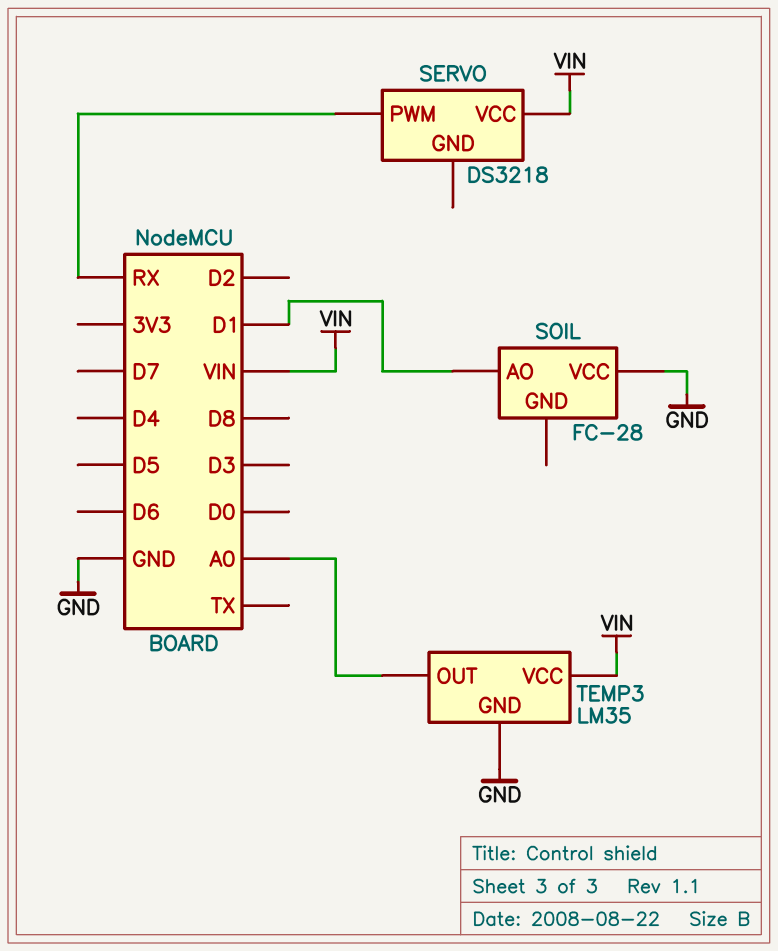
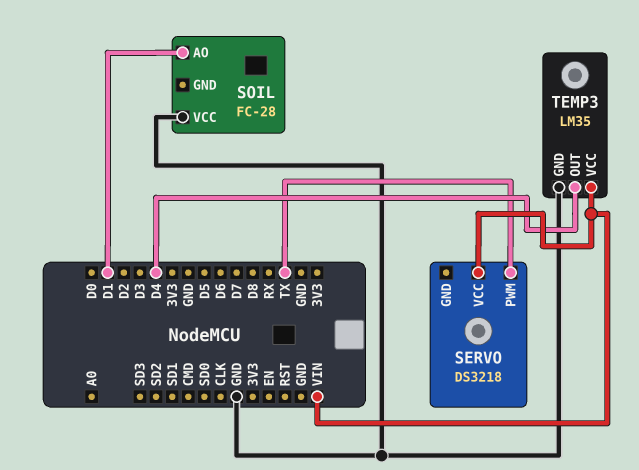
SERVO pin PWM: RX -> TX
TEMP3 pin OUT: A0 -> D4

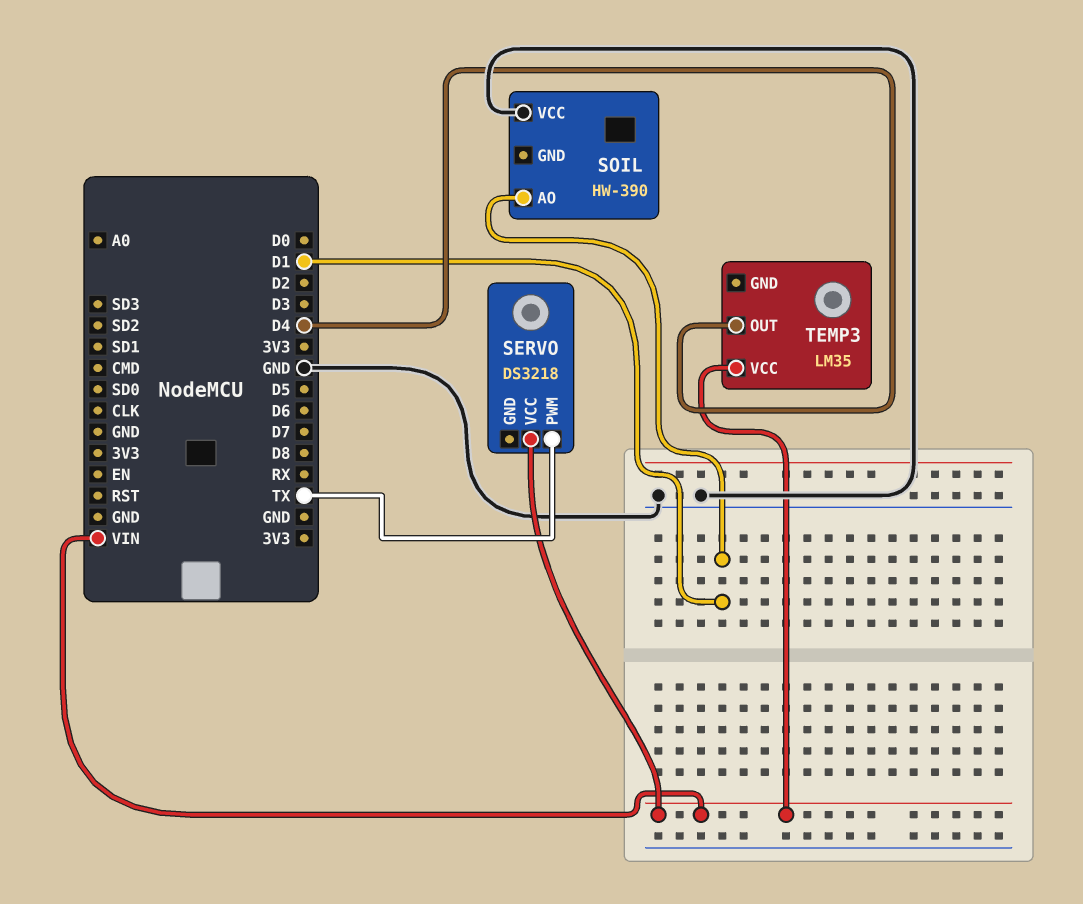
SOIL: FC-28 -> HW-390
TEMP3 pin GND: GND -> none

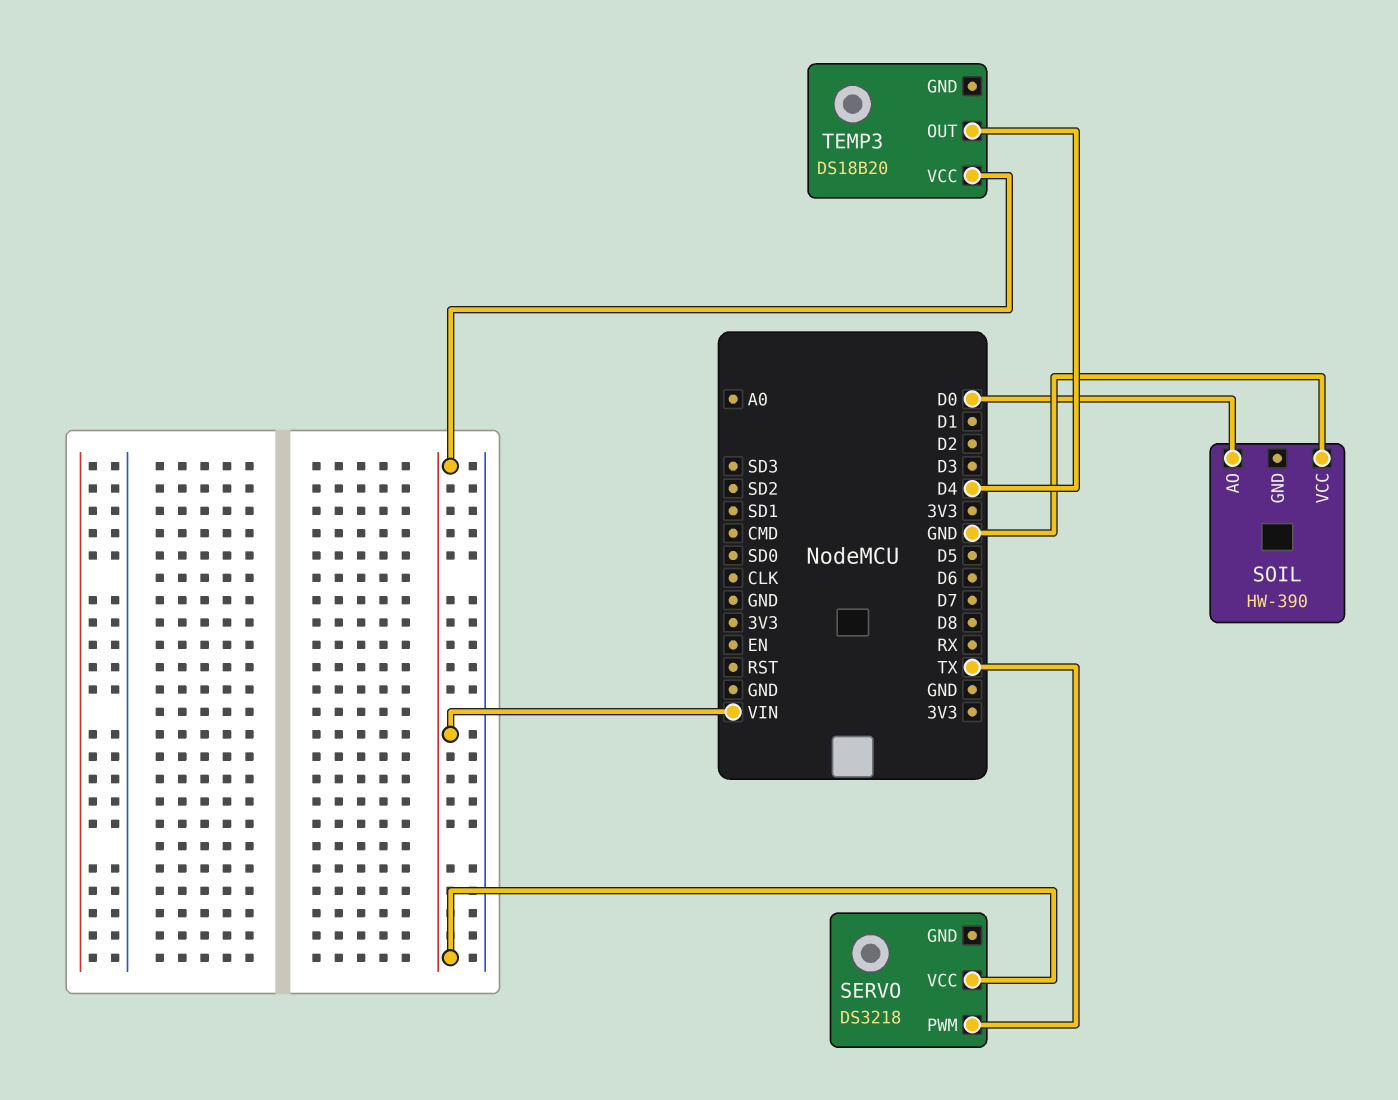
SOIL pin AO: D1 -> D0
TEMP3: LM35 -> DS18B20

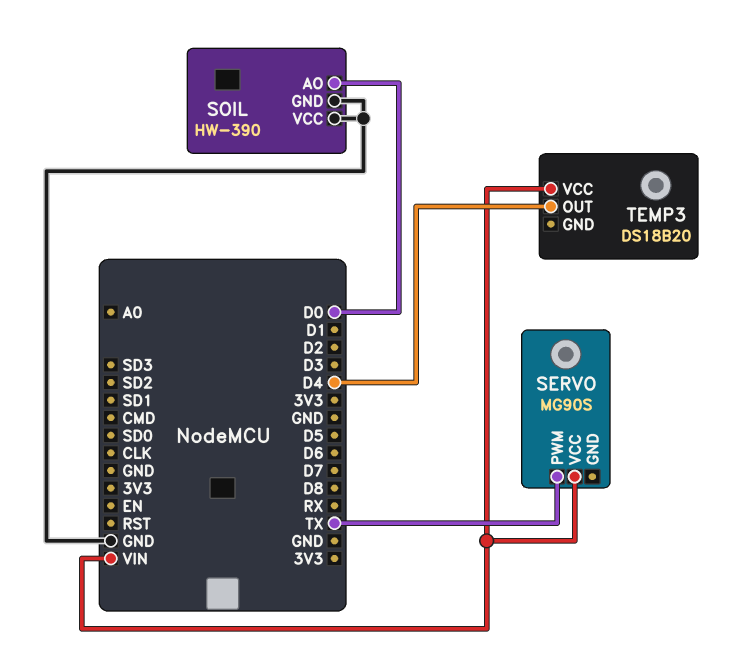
SERVO: DS3218 -> MG90S
SOIL pin GND: none -> GND

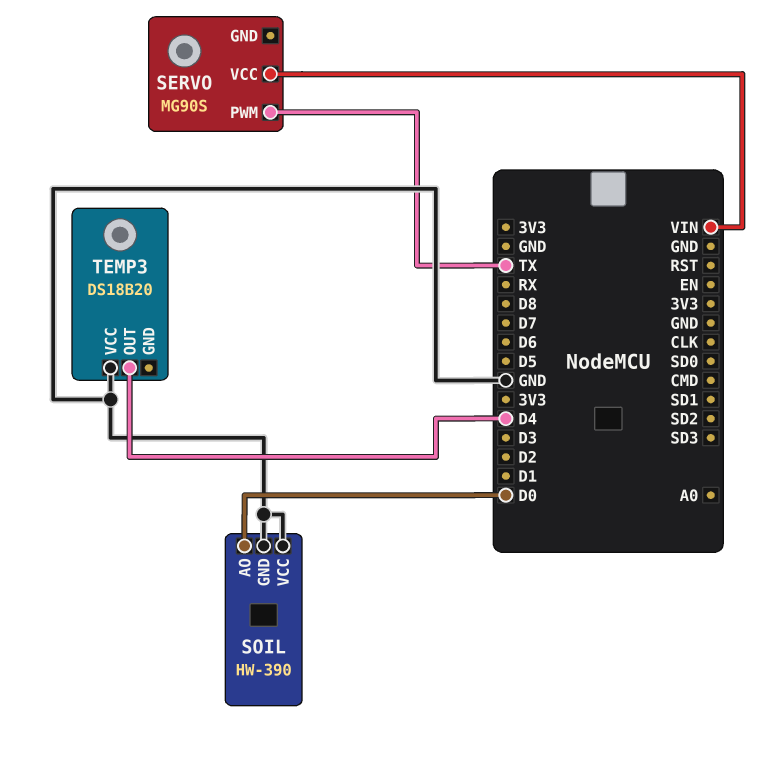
TEMP3 pin VCC: VIN -> GND

